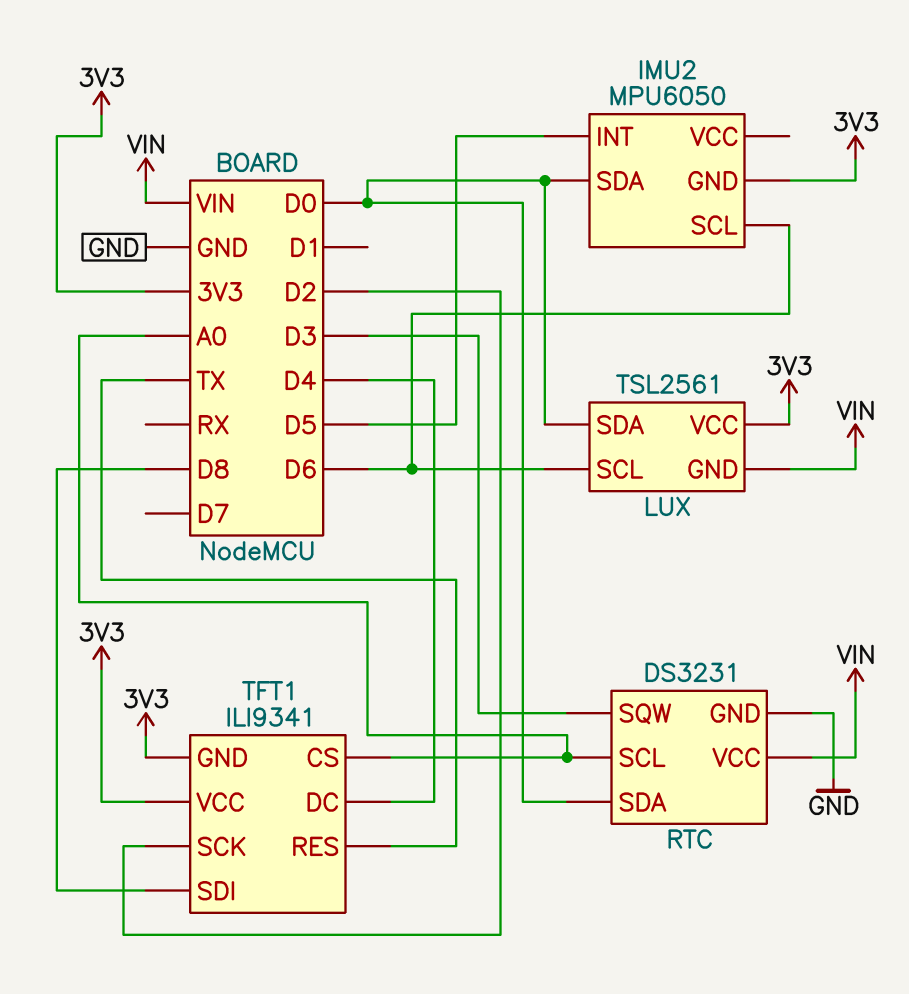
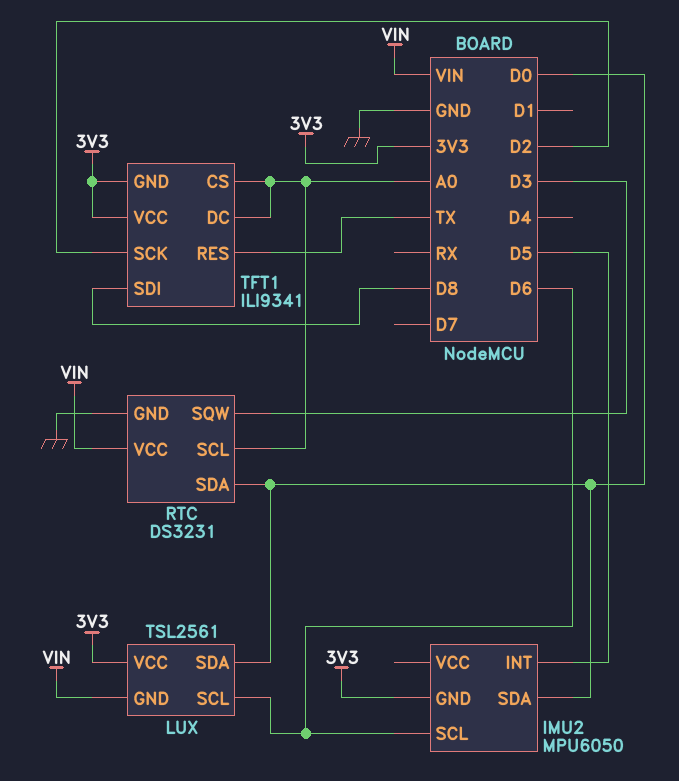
TFT1 pin DC: D4 -> A0

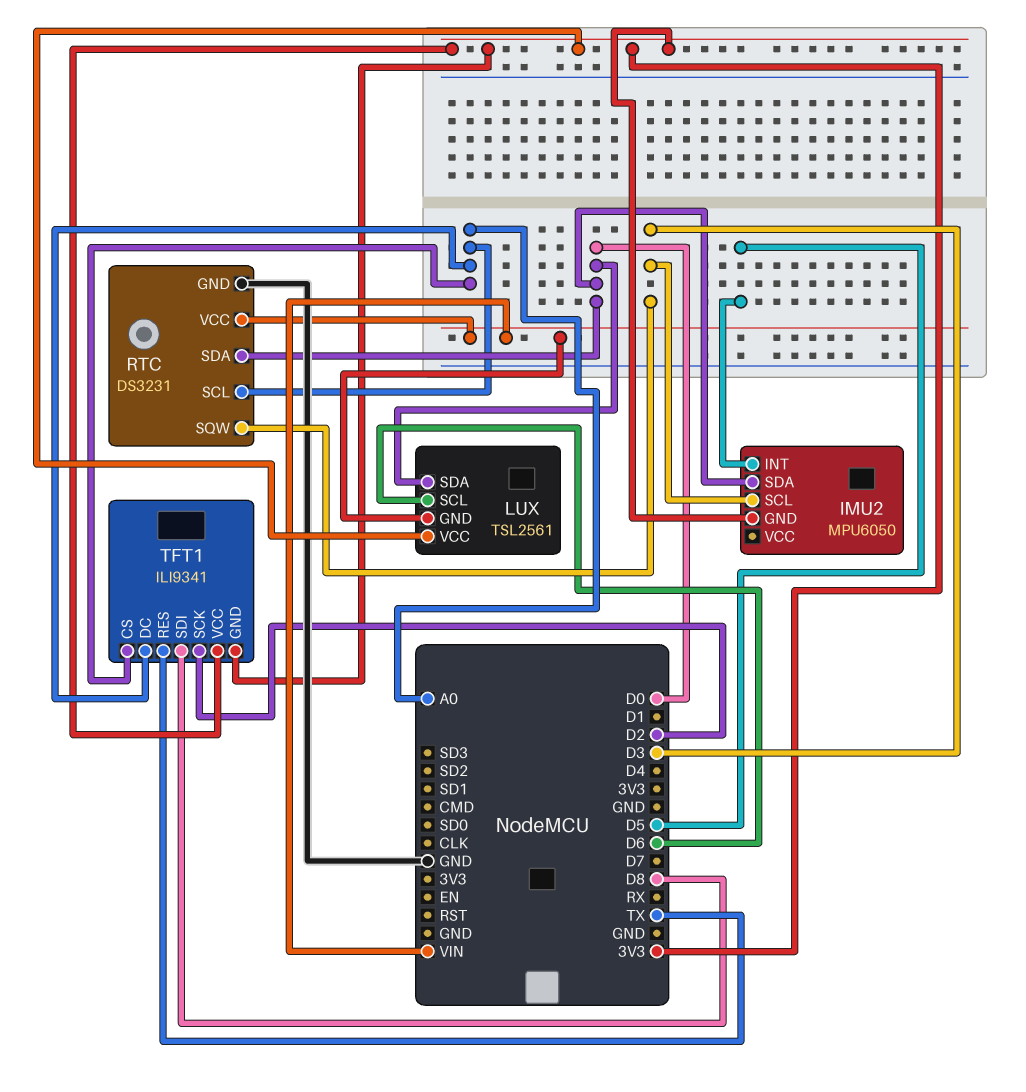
IMU2 pin SCL: D6 -> D3

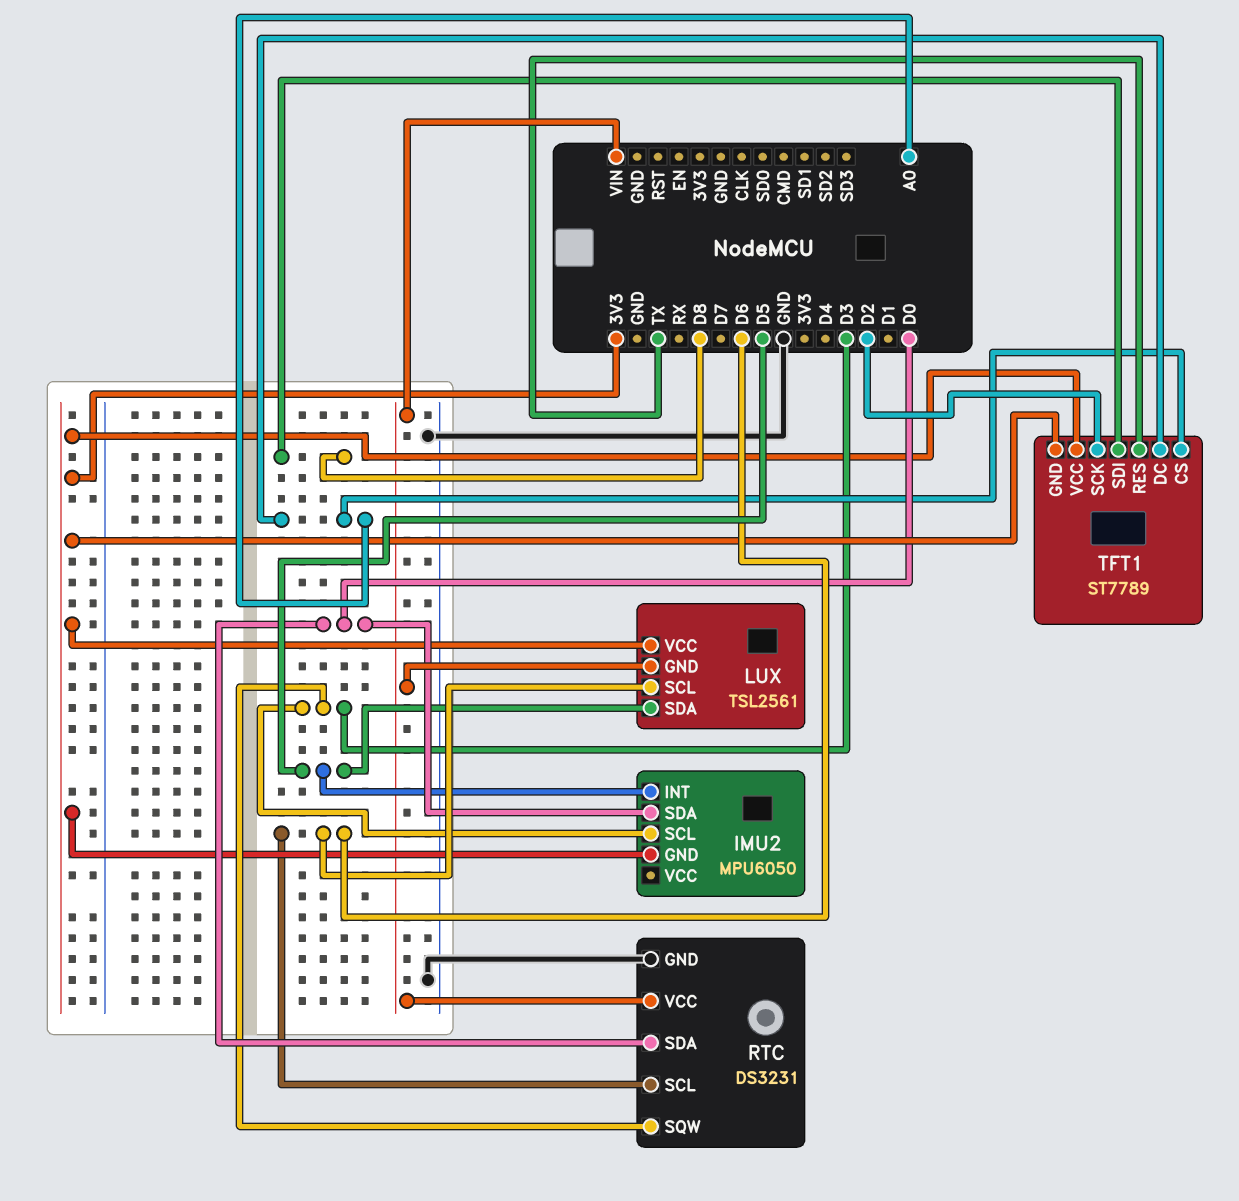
LUX pin SDA: D0 -> D5
RTC pin SCL: A0 -> D6
TFT1: ILI9341 -> ST7789

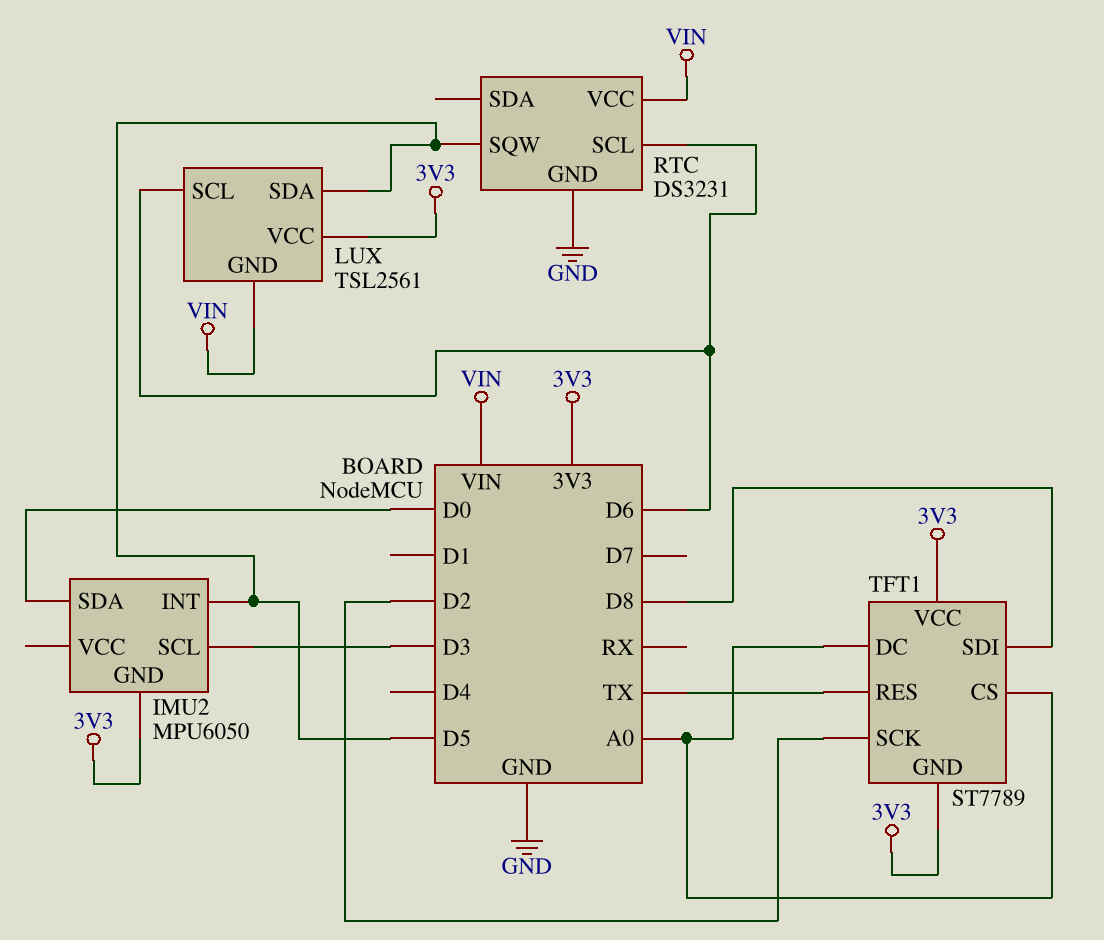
RTC pin SDA: D0 -> none
RTC pin SQW: D3 -> D5

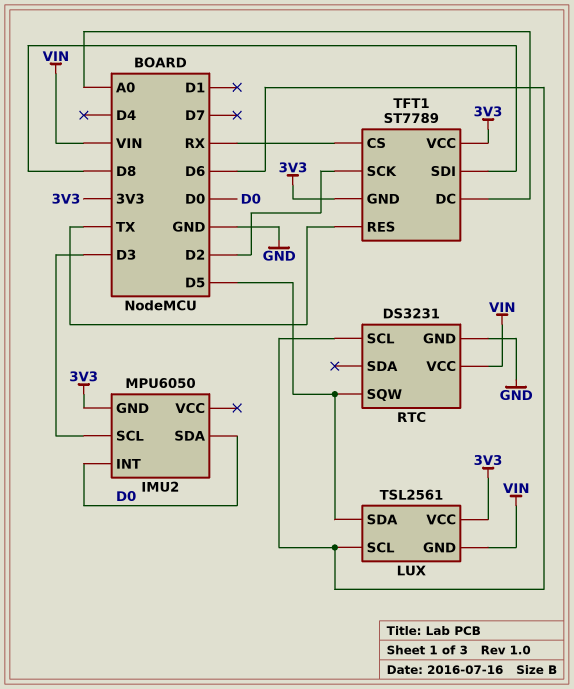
IMU2 pin INT: D5 -> D0
TFT1 pin CS: A0 -> RX

